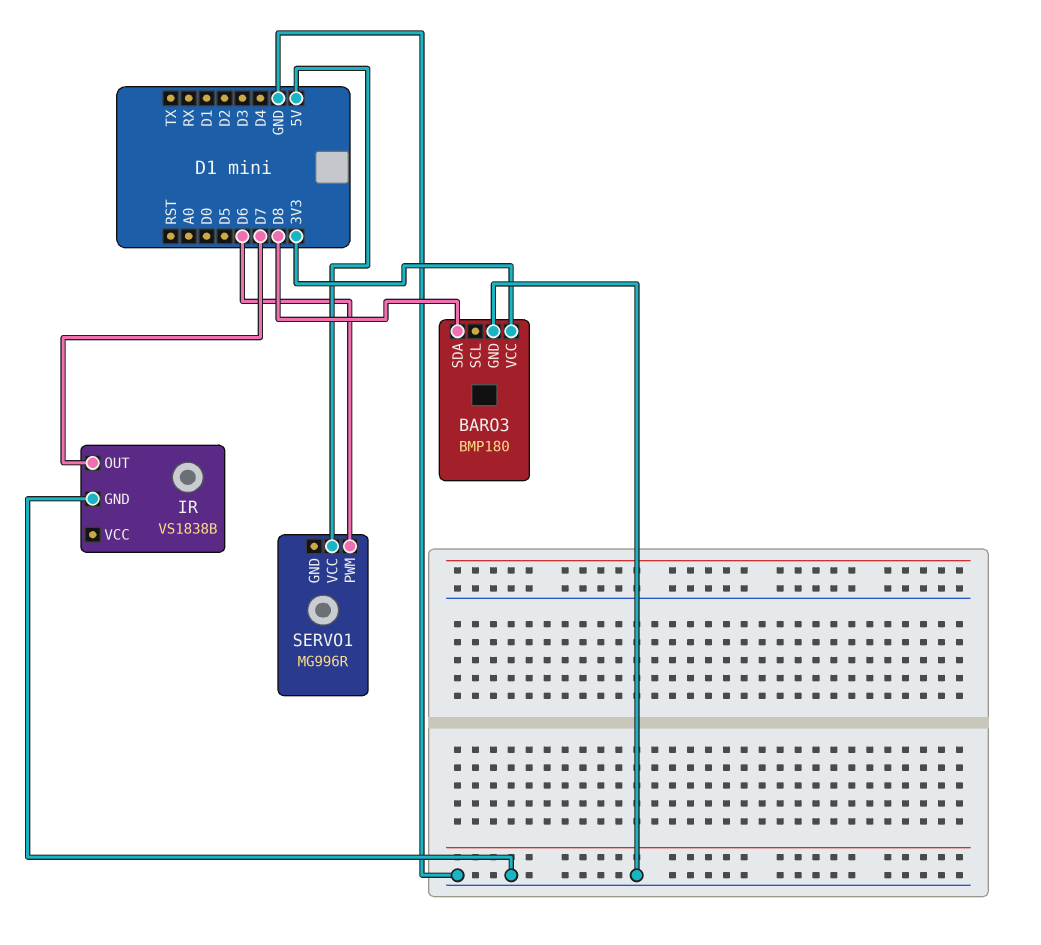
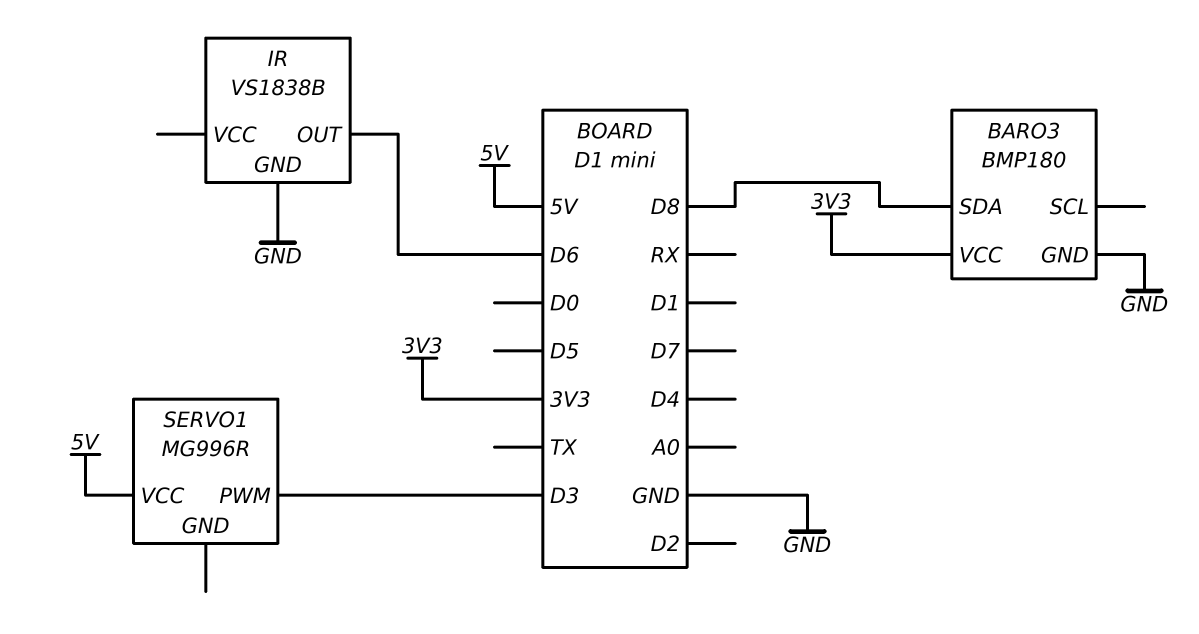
IR pin OUT: D7 -> D6
SERVO1 pin PWM: D6 -> D3

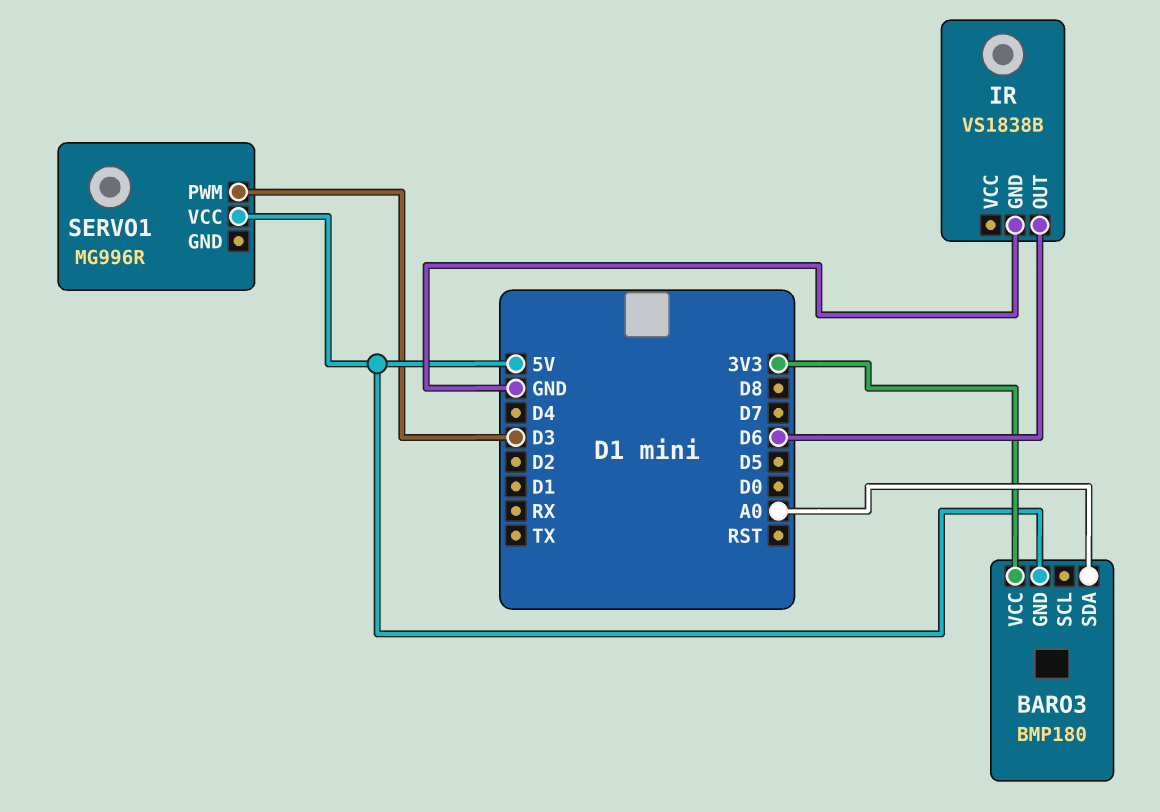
BARO3 pin GND: GND -> 5V
BARO3 pin SDA: D8 -> A0

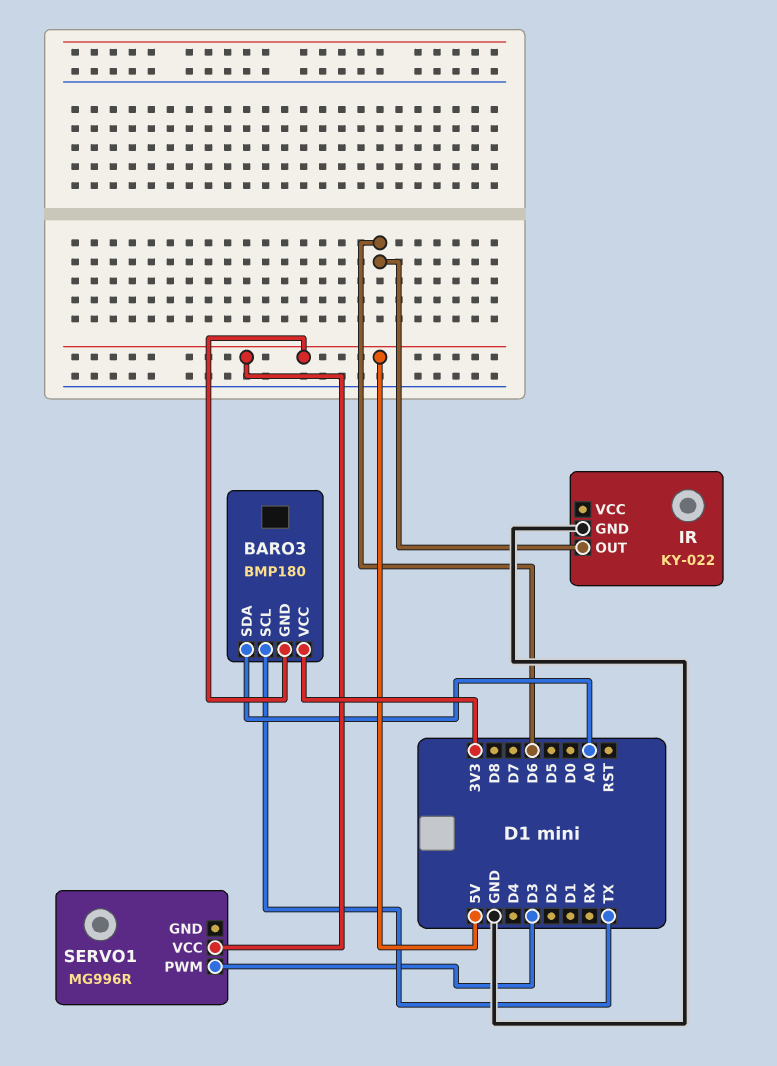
BARO3 pin SCL: none -> TX
IR: VS1838B -> KY-022

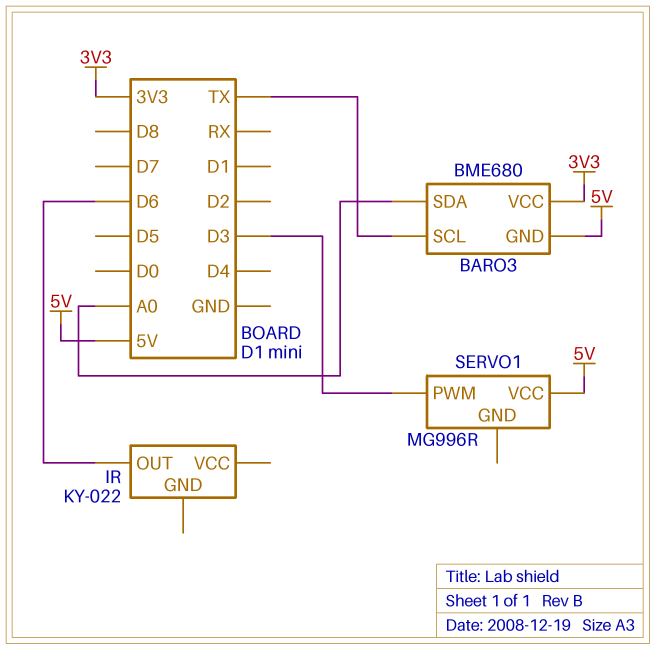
BARO3: BMP180 -> BME680
IR pin GND: GND -> none

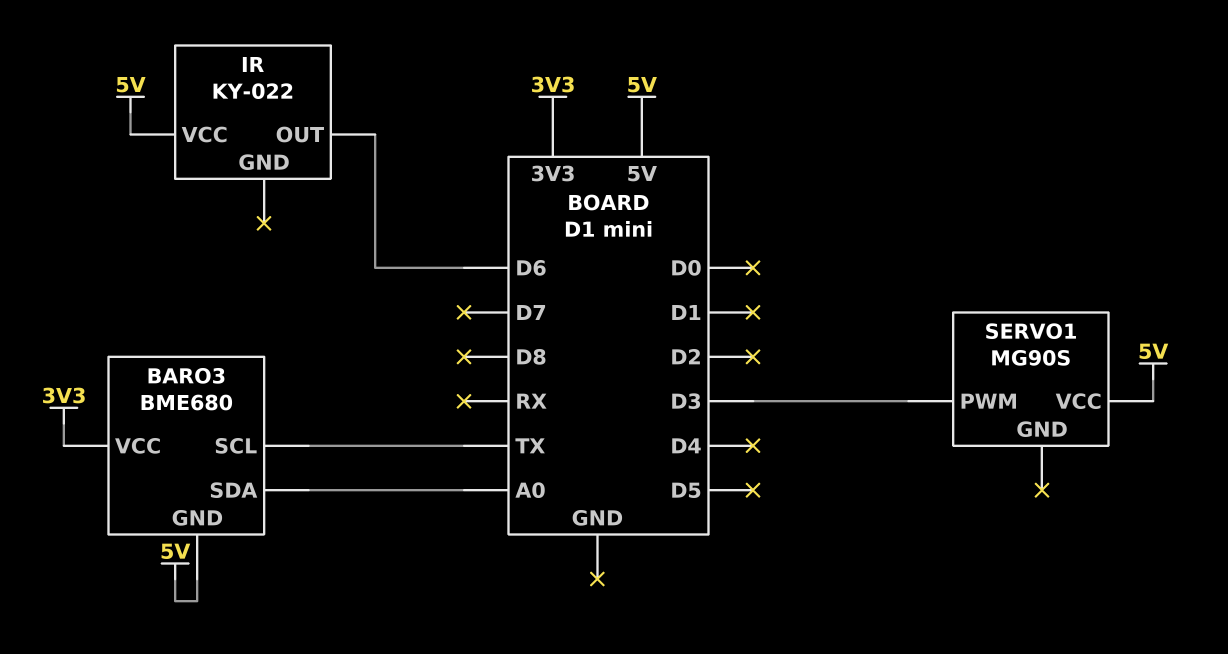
IR pin VCC: none -> 5V
SERVO1: MG996R -> MG90S

